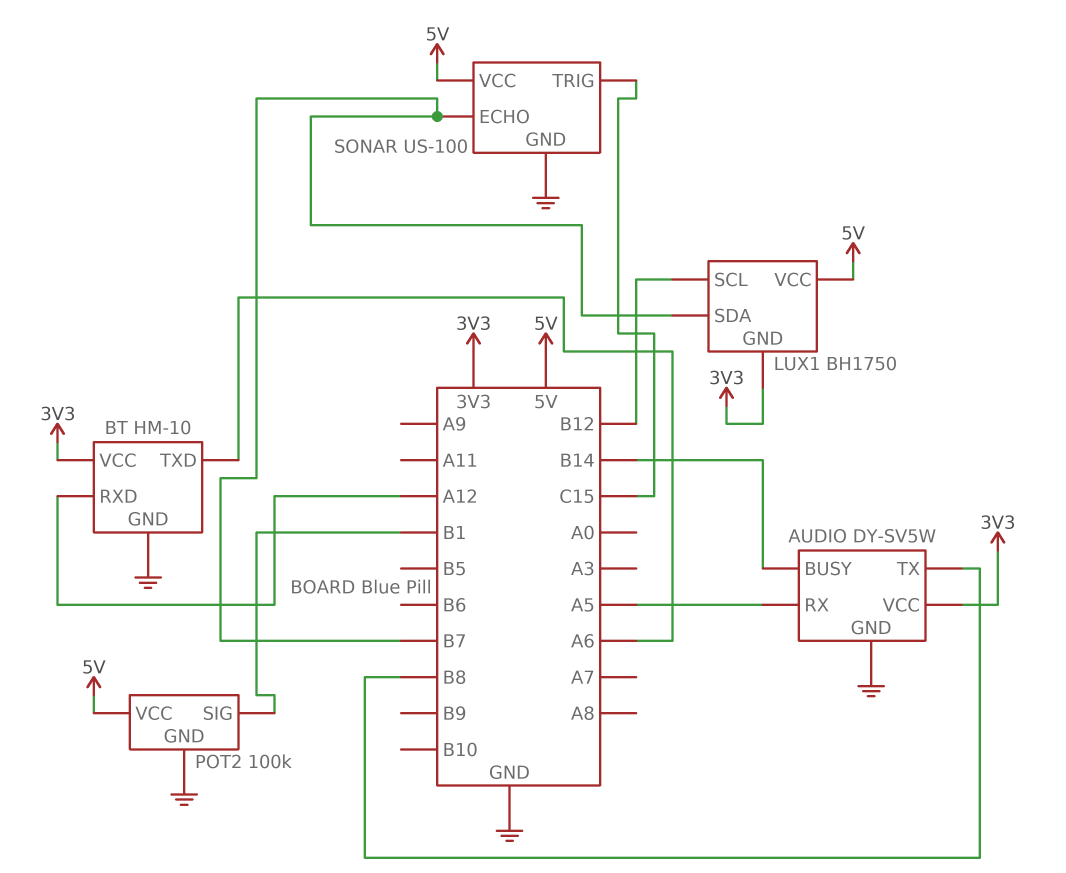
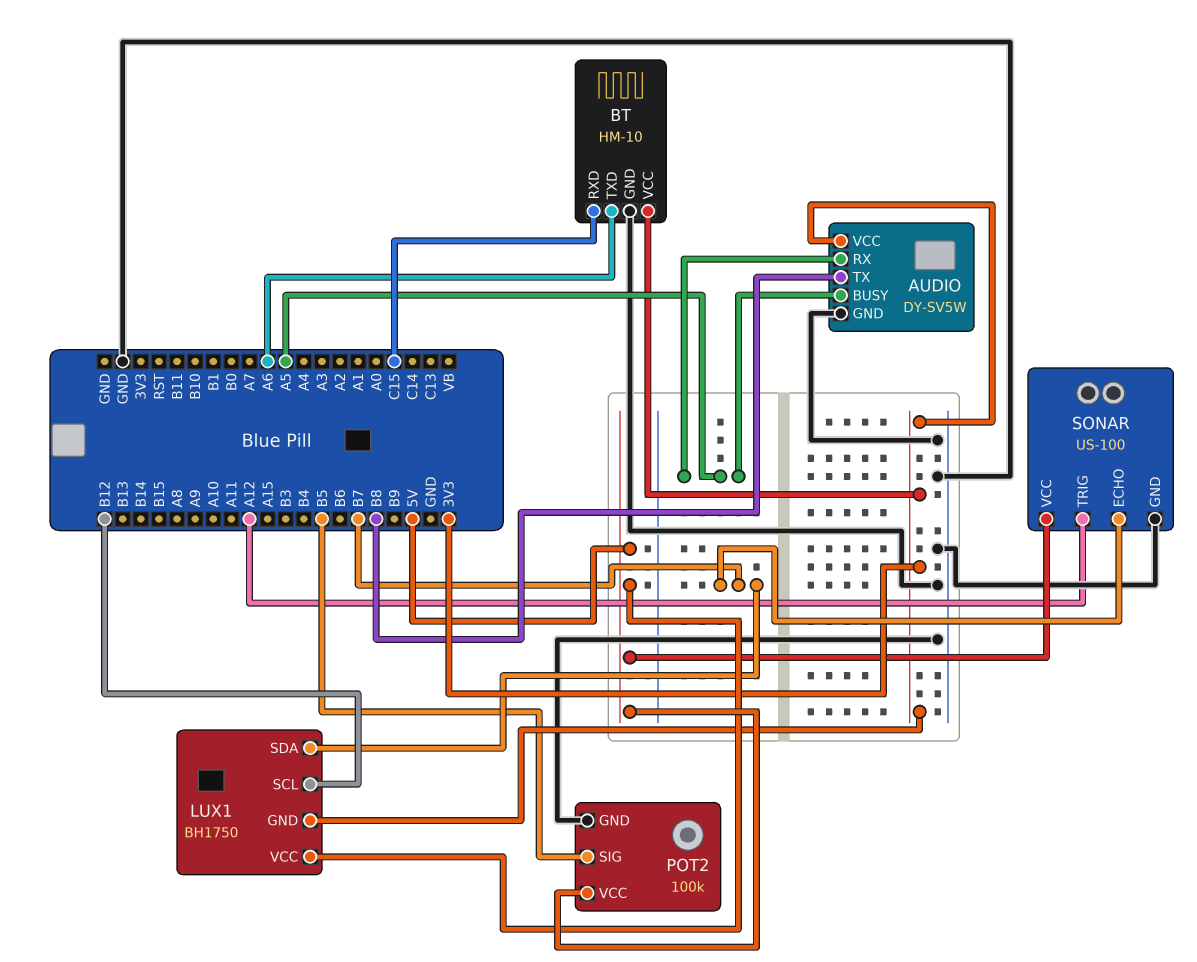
AUDIO pin BUSY: B14 -> A5
BT pin RXD: A12 -> C15
POT2 pin SIG: B1 -> B5
SONAR pin TRIG: C15 -> A12

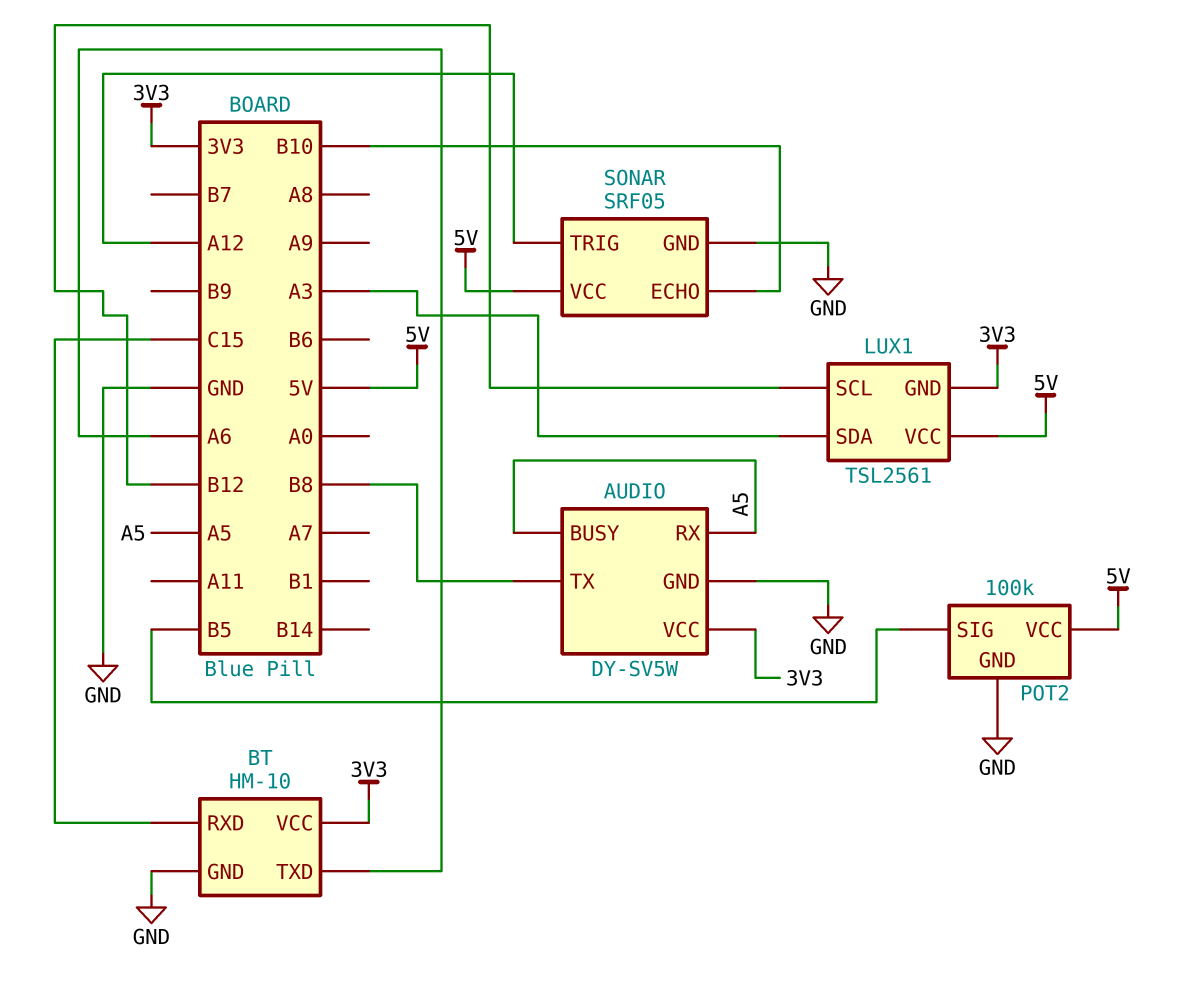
LUX1: BH1750 -> TSL2561
LUX1 pin SDA: B7 -> A3
SONAR: US-100 -> SRF05
SONAR pin ECHO: B7 -> B10

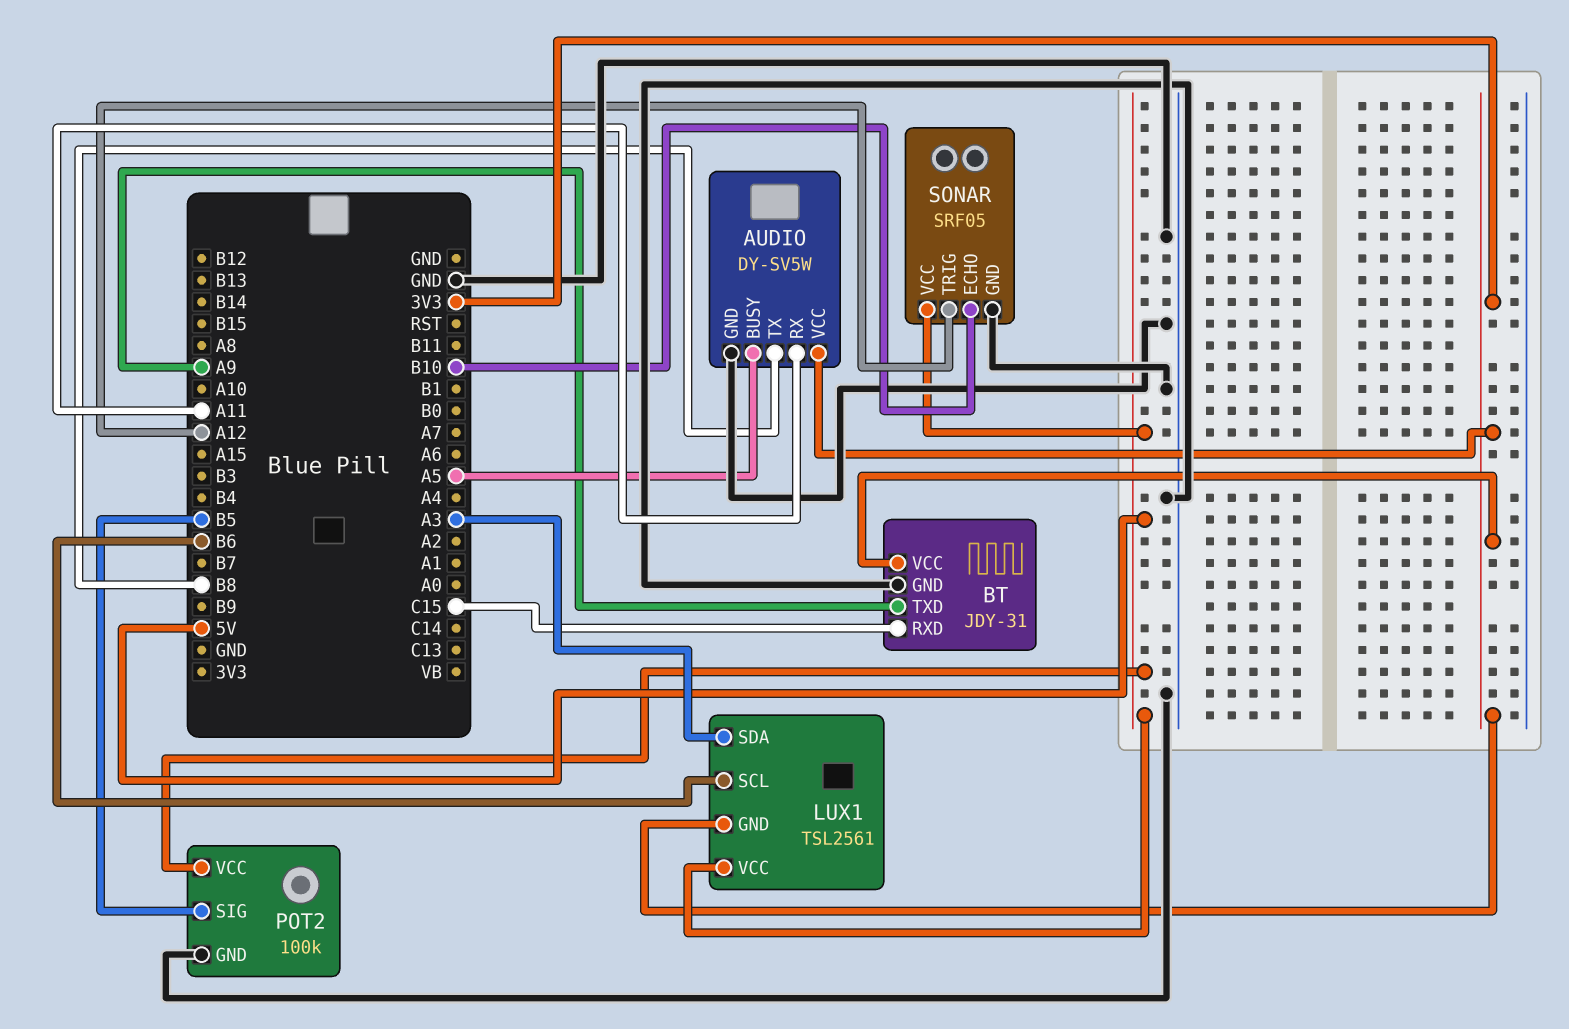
AUDIO pin RX: A5 -> A11
BT: HM-10 -> JDY-31
BT pin TXD: A6 -> A9
LUX1 pin SCL: B12 -> B6

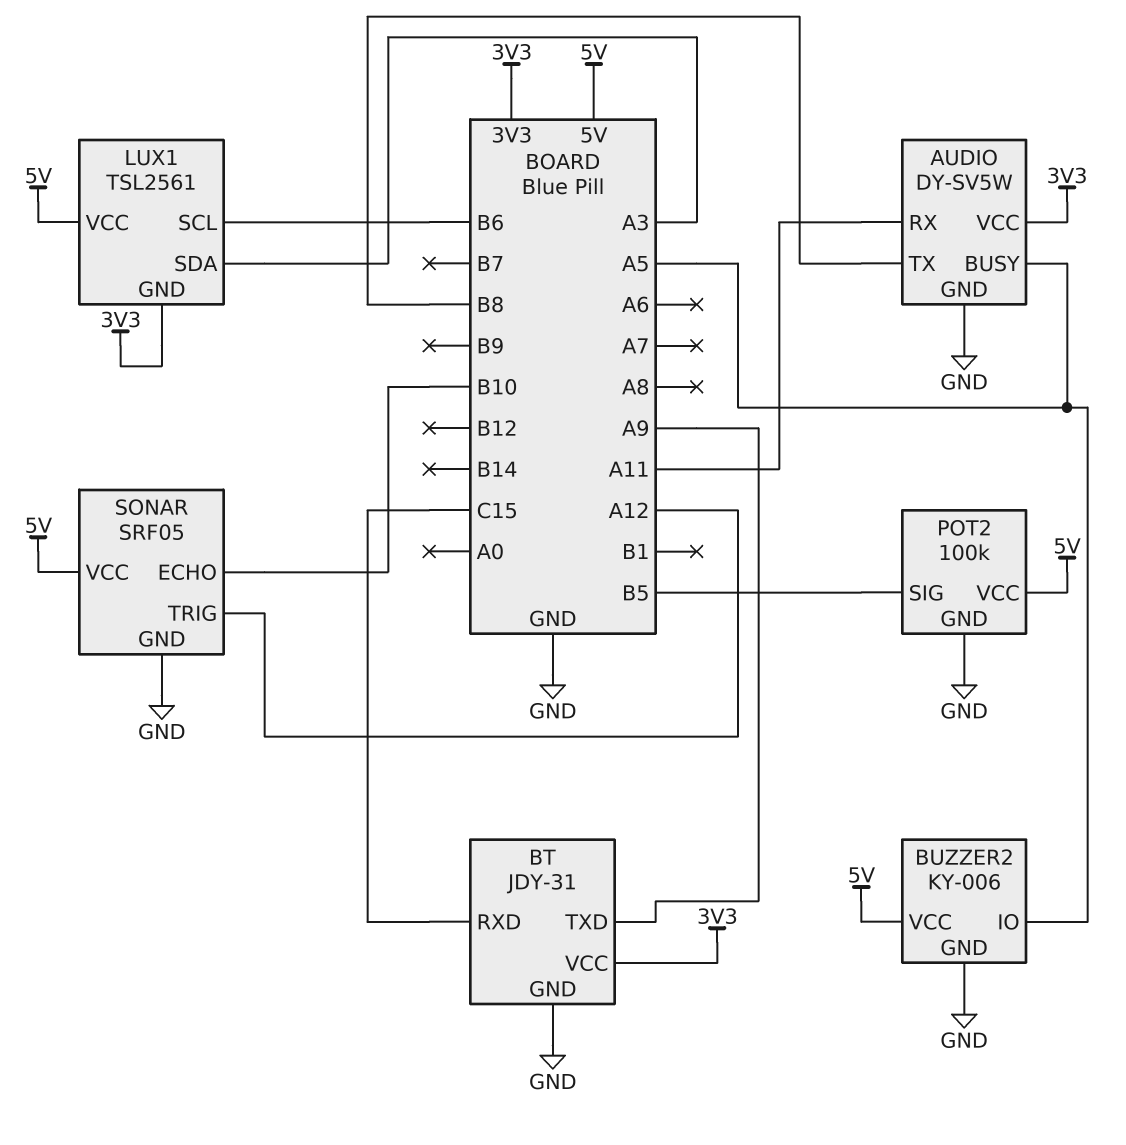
BUZZER2: none -> KY-006
BUZZER2 pin GND: none -> GND
BUZZER2 pin IO: none -> A5
BUZZER2 pin VCC: none -> 5V

